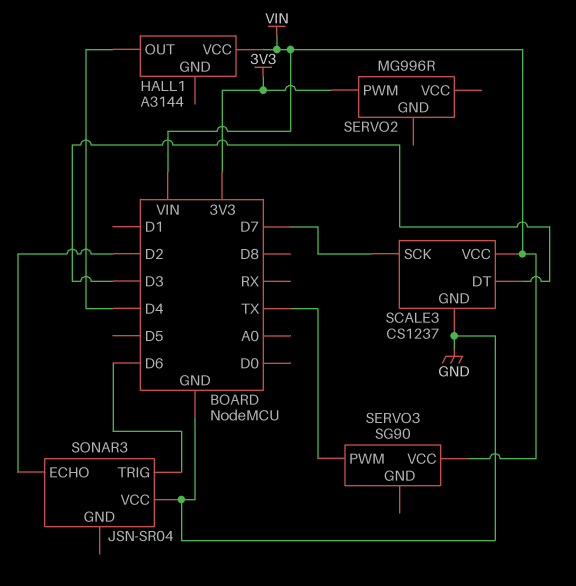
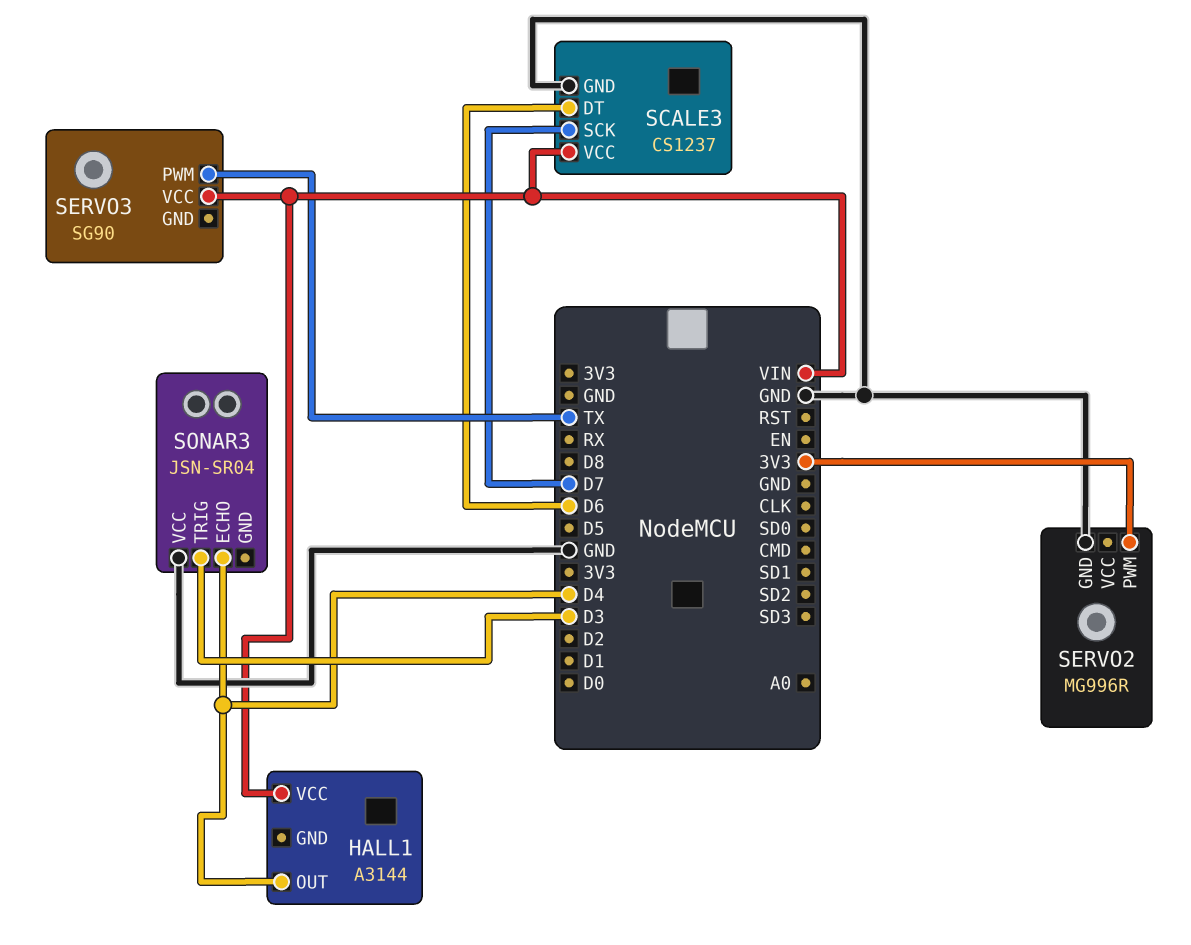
SCALE3 pin DT: D3 -> D6
SERVO2 pin GND: none -> GND
SONAR3 pin ECHO: D2 -> D4
SONAR3 pin TRIG: D6 -> D3

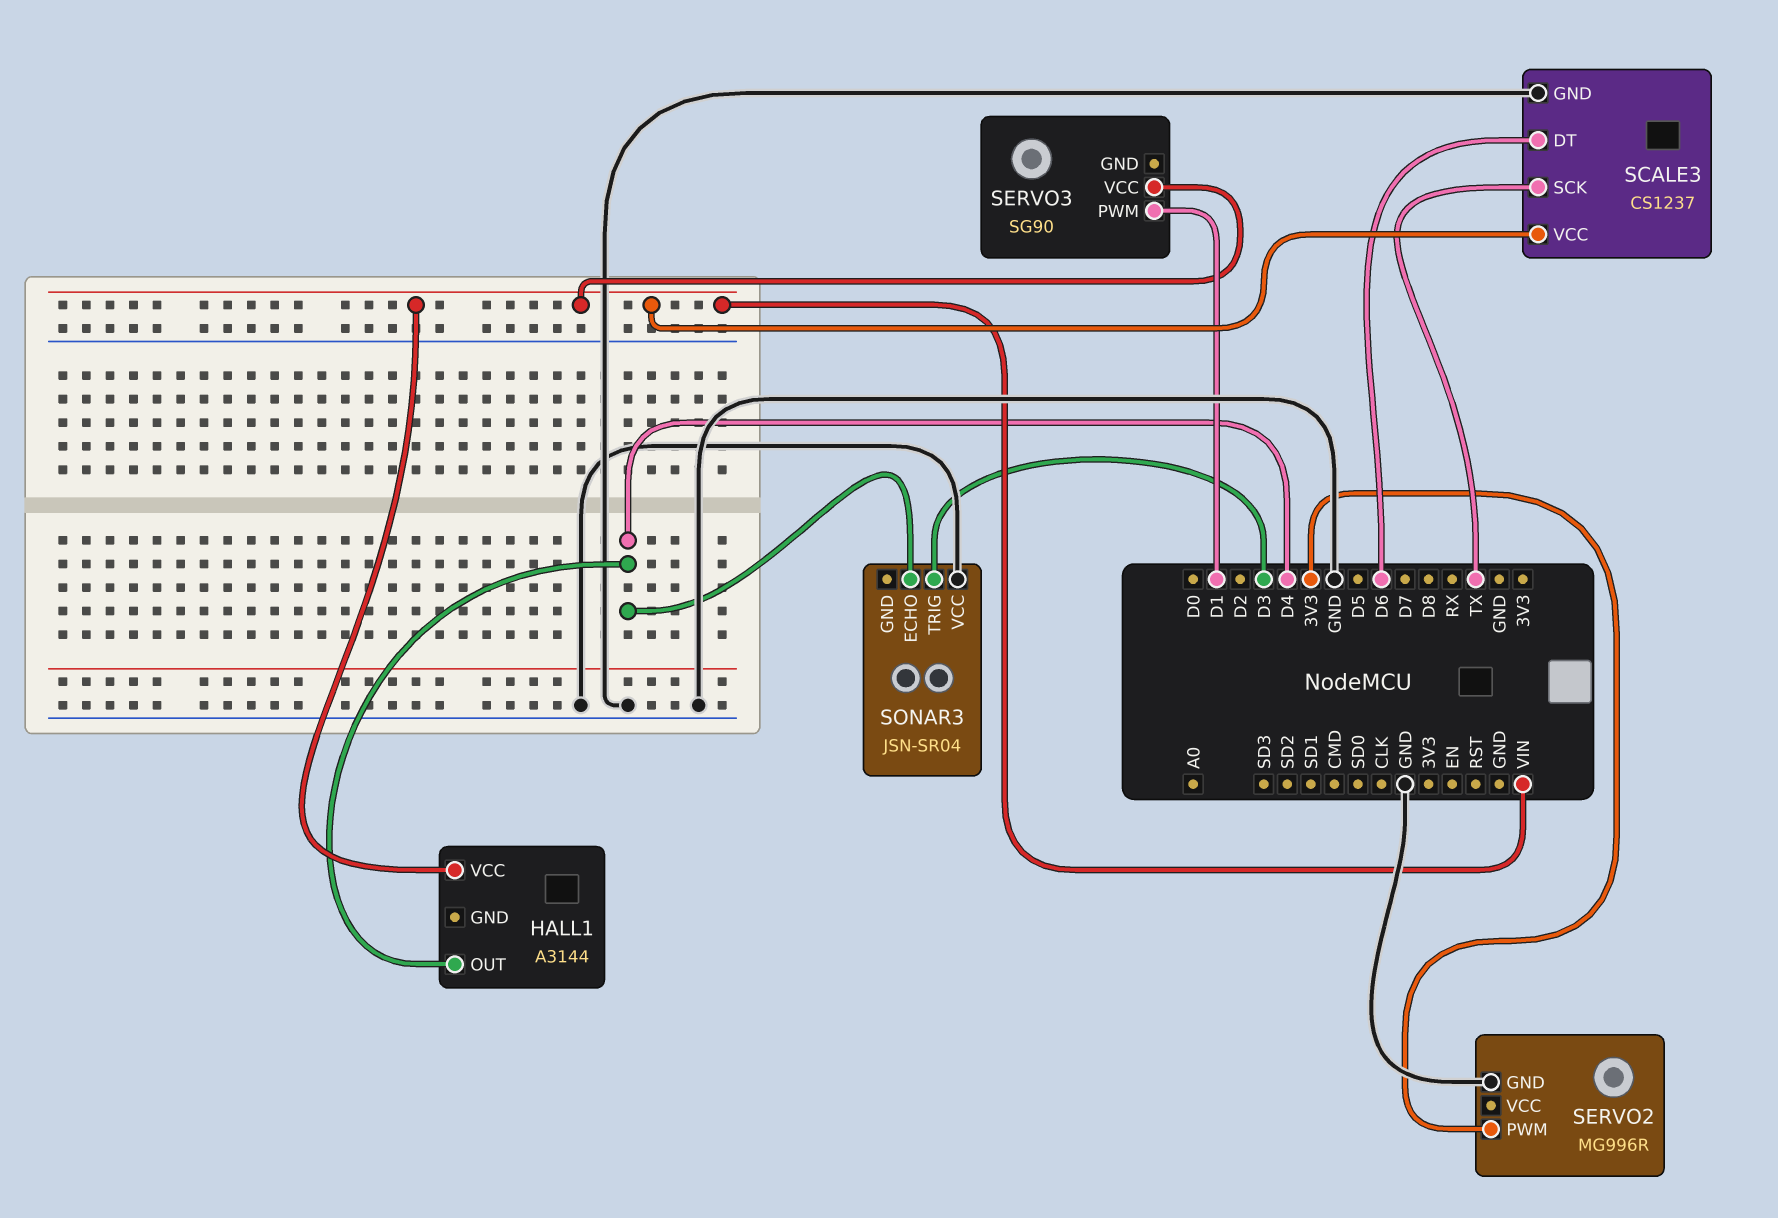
SCALE3 pin SCK: D7 -> TX
SERVO3 pin PWM: TX -> D1

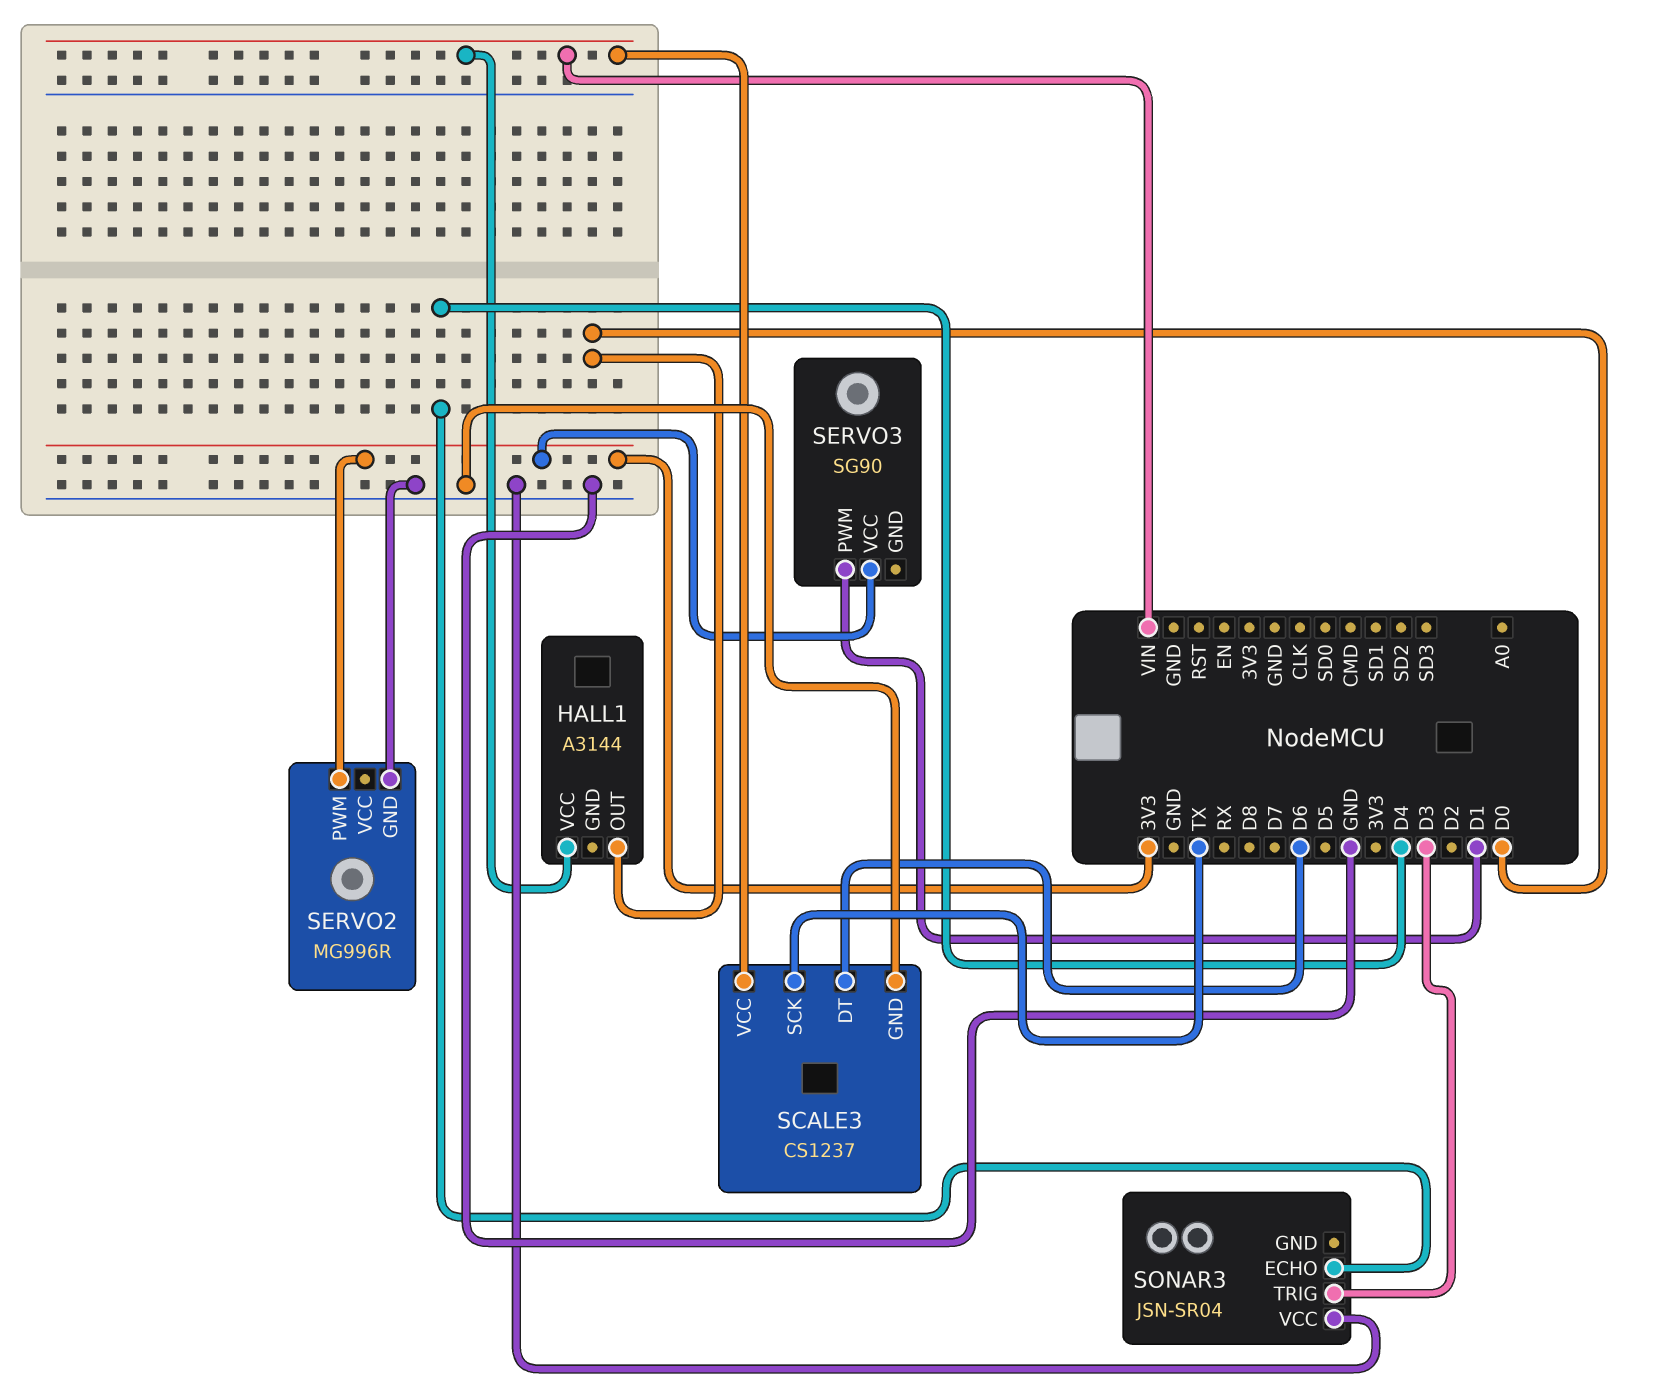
HALL1 pin OUT: D4 -> D0
SERVO3 pin VCC: VIN -> 3V3

